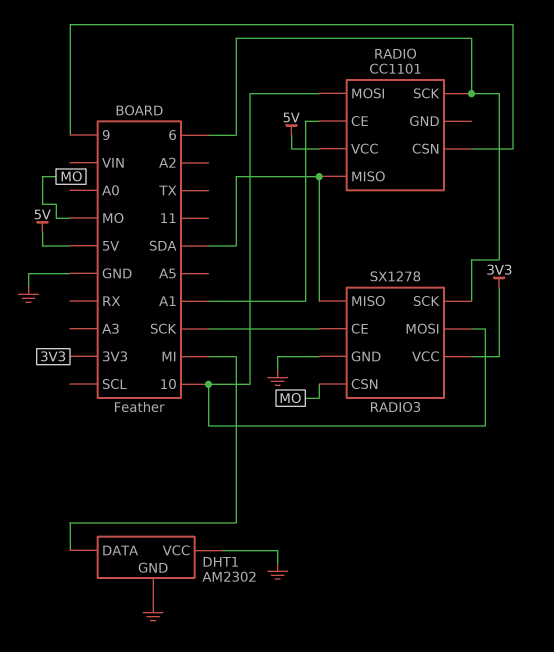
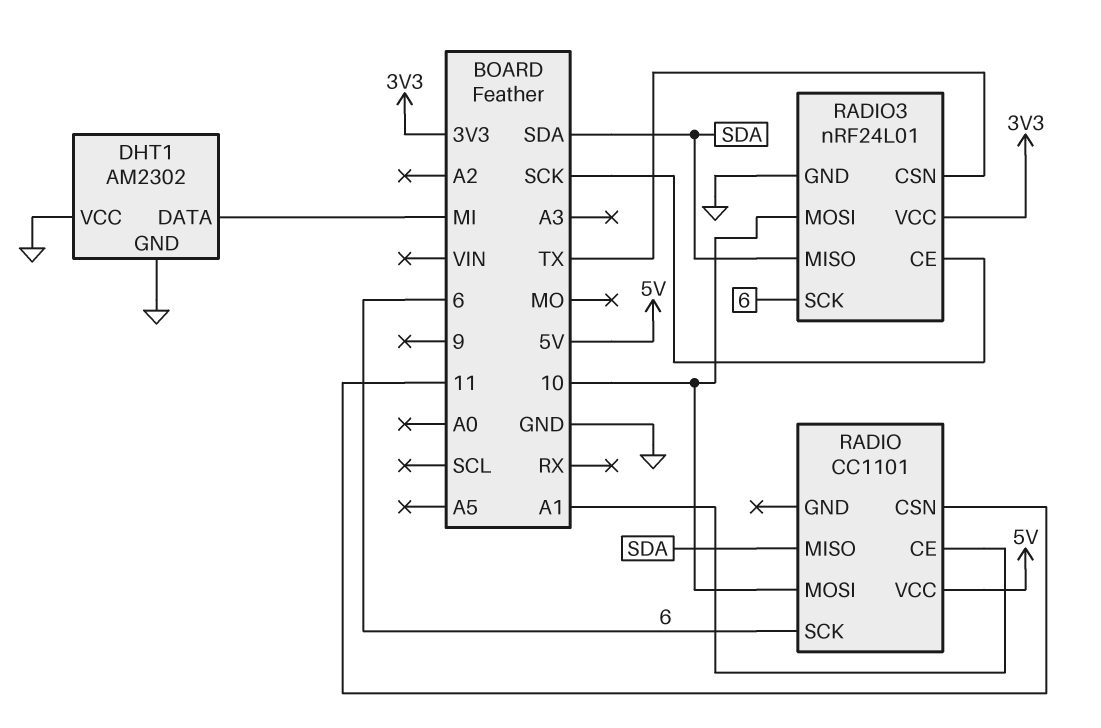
RADIO pin CSN: 9 -> 11
RADIO3: SX1278 -> nRF24L01
RADIO3 pin CSN: MO -> TX

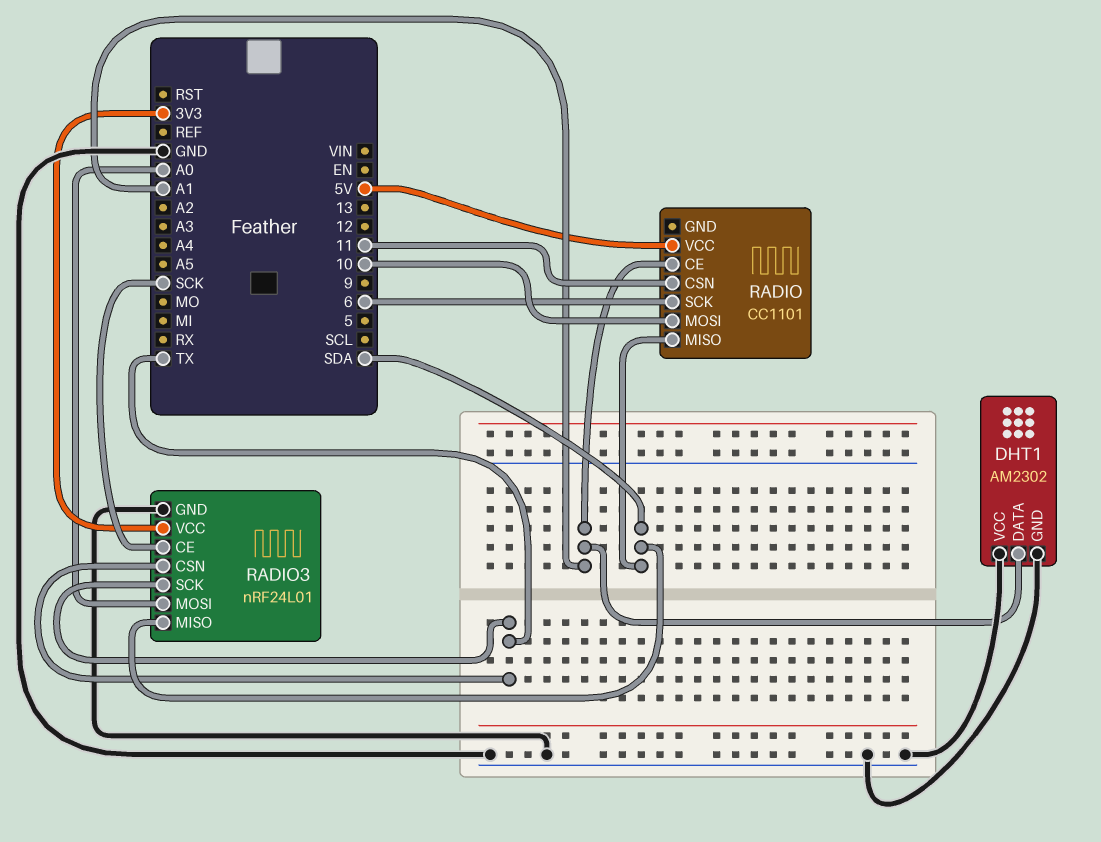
DHT1 pin DATA: MI -> A1
RADIO3 pin MOSI: 10 -> A0
RADIO3 pin SCK: 6 -> TX

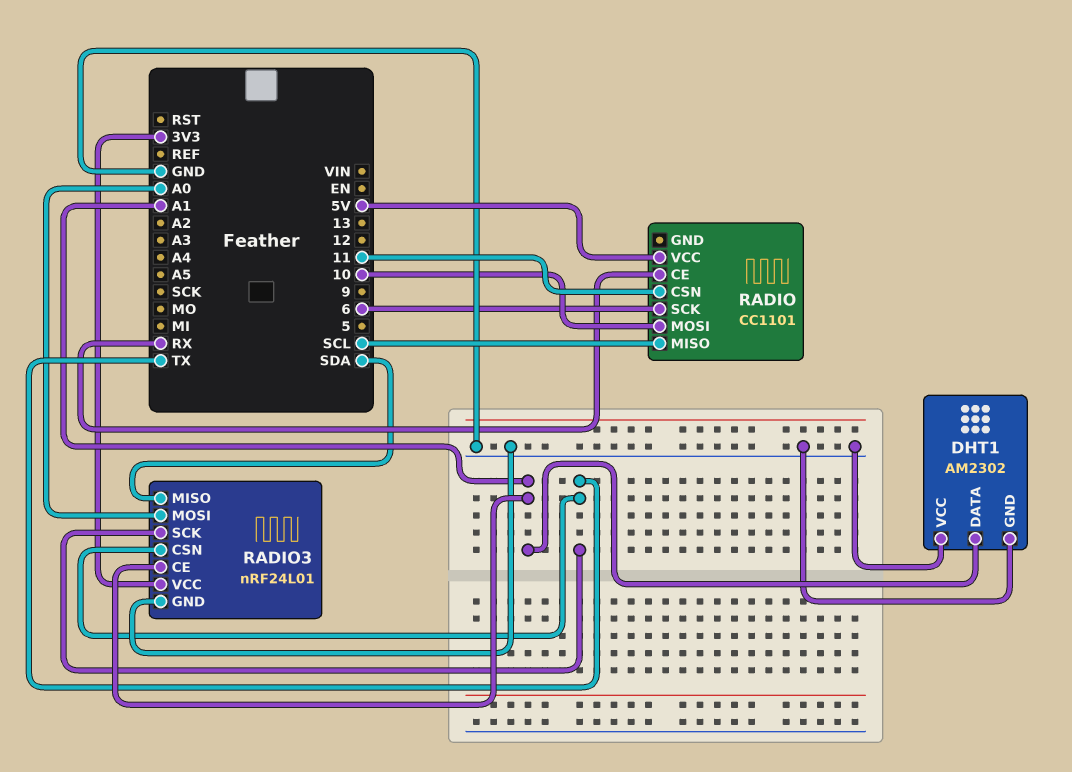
RADIO pin CE: A1 -> RX
RADIO pin MISO: SDA -> SCL
RADIO3 pin CE: SCK -> A1

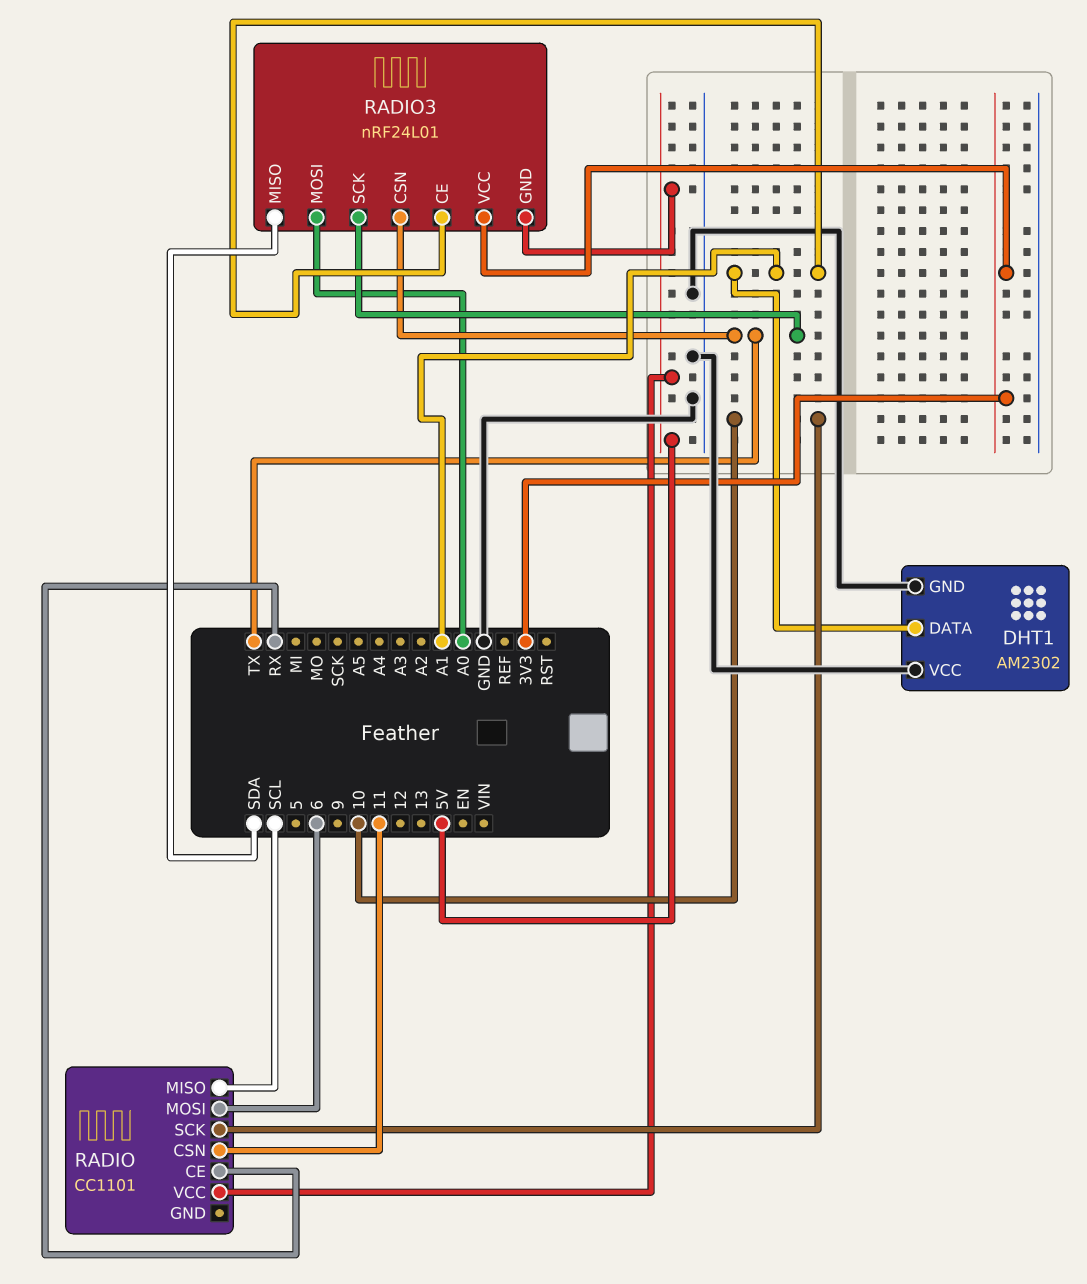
RADIO pin MOSI: 10 -> 6
RADIO pin SCK: 6 -> 10
RADIO3 pin GND: GND -> 5V

